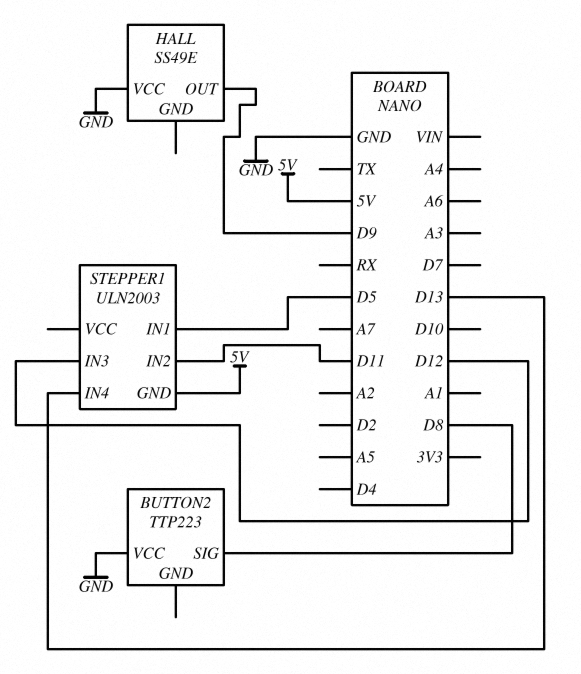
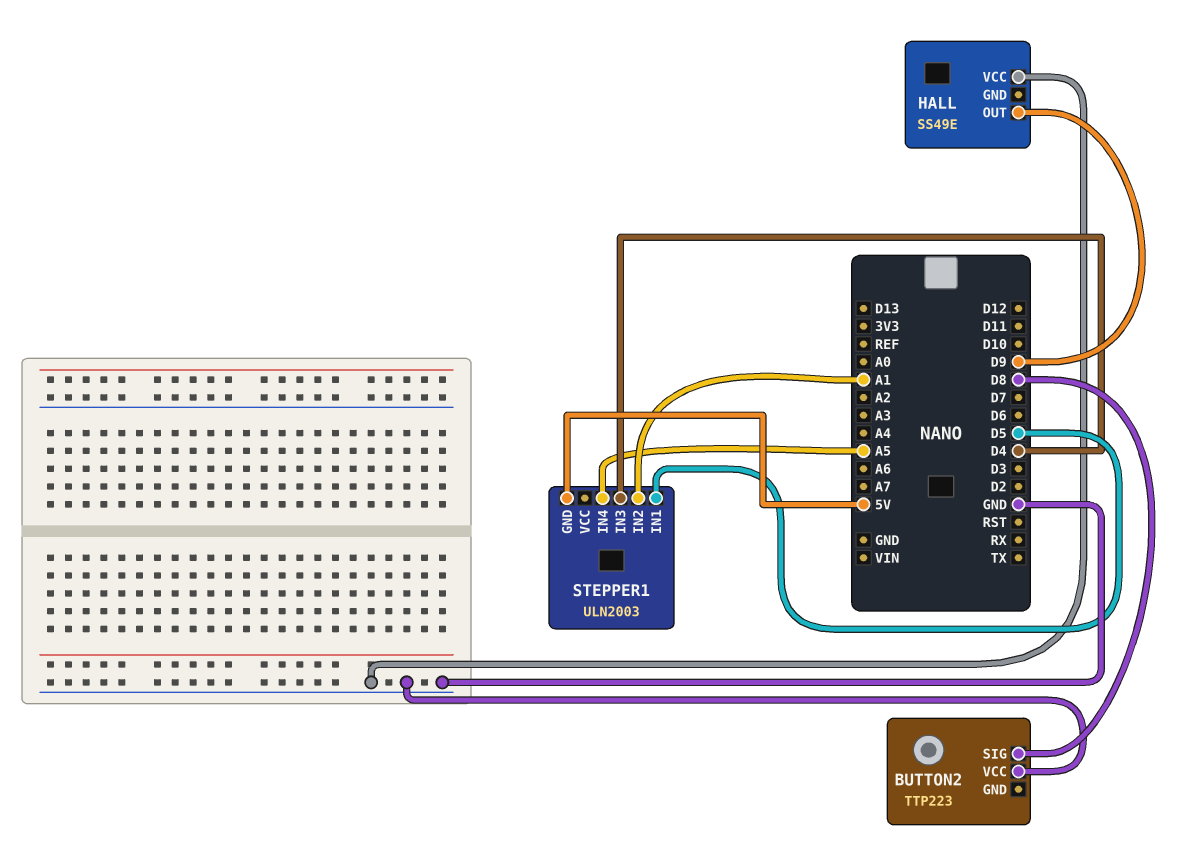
STEPPER1 pin IN2: D11 -> A1
STEPPER1 pin IN3: D12 -> D4
STEPPER1 pin IN4: D13 -> A5

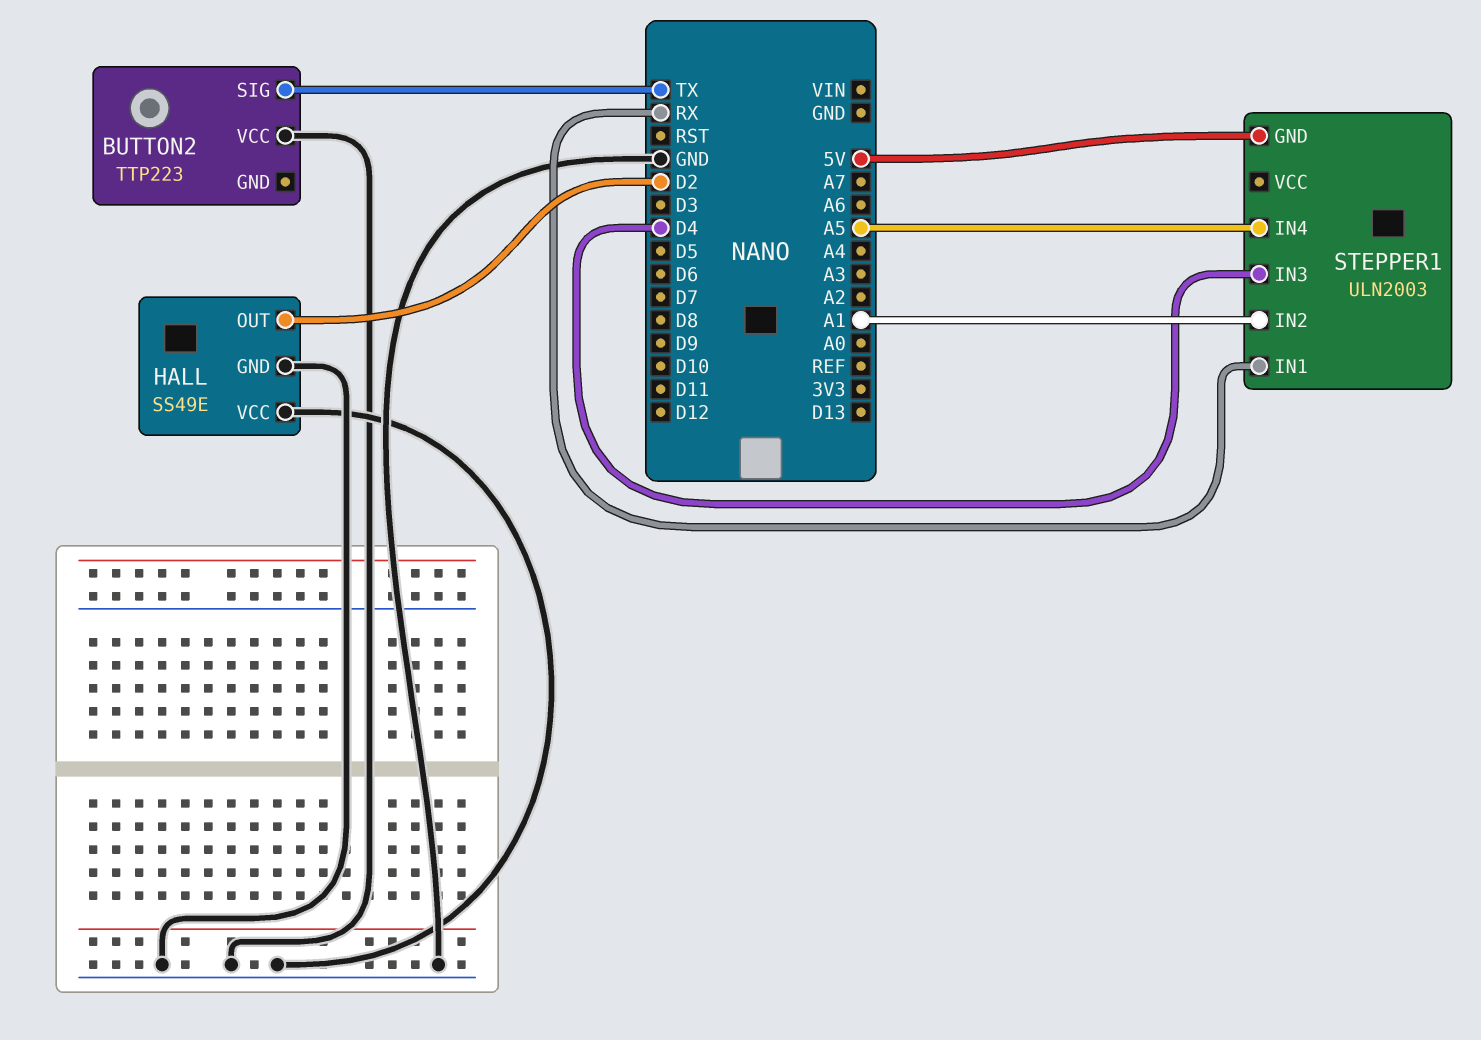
BUTTON2 pin SIG: D8 -> TX
HALL pin GND: none -> GND
HALL pin OUT: D9 -> D2
STEPPER1 pin IN1: D5 -> RX

